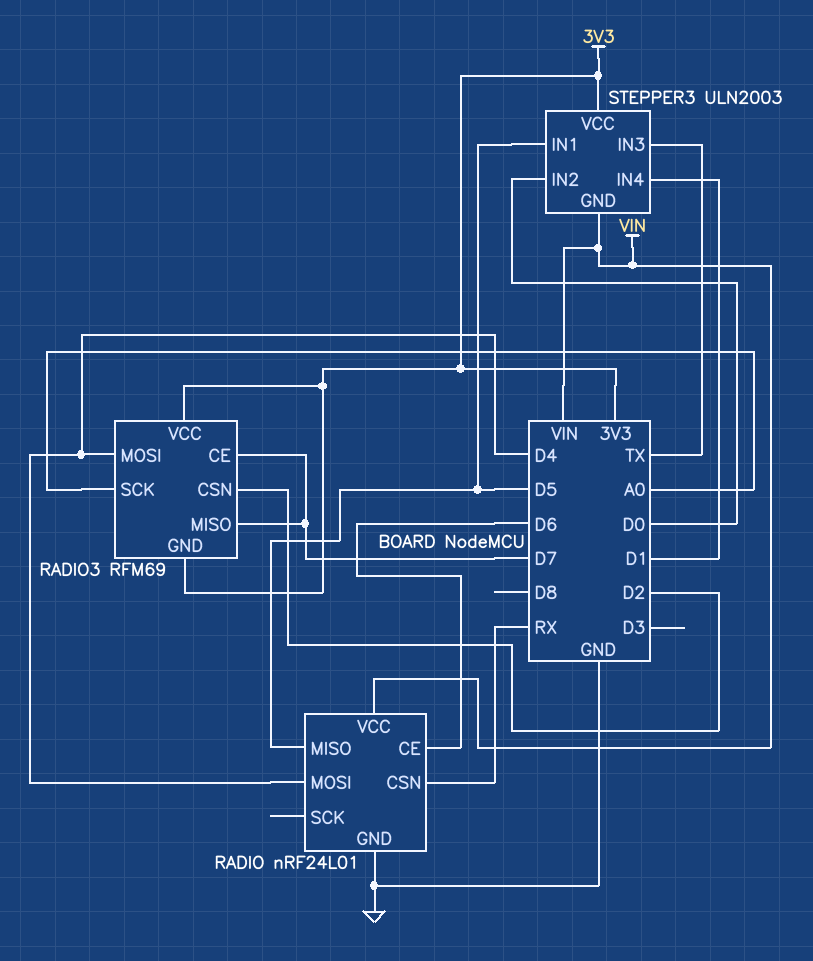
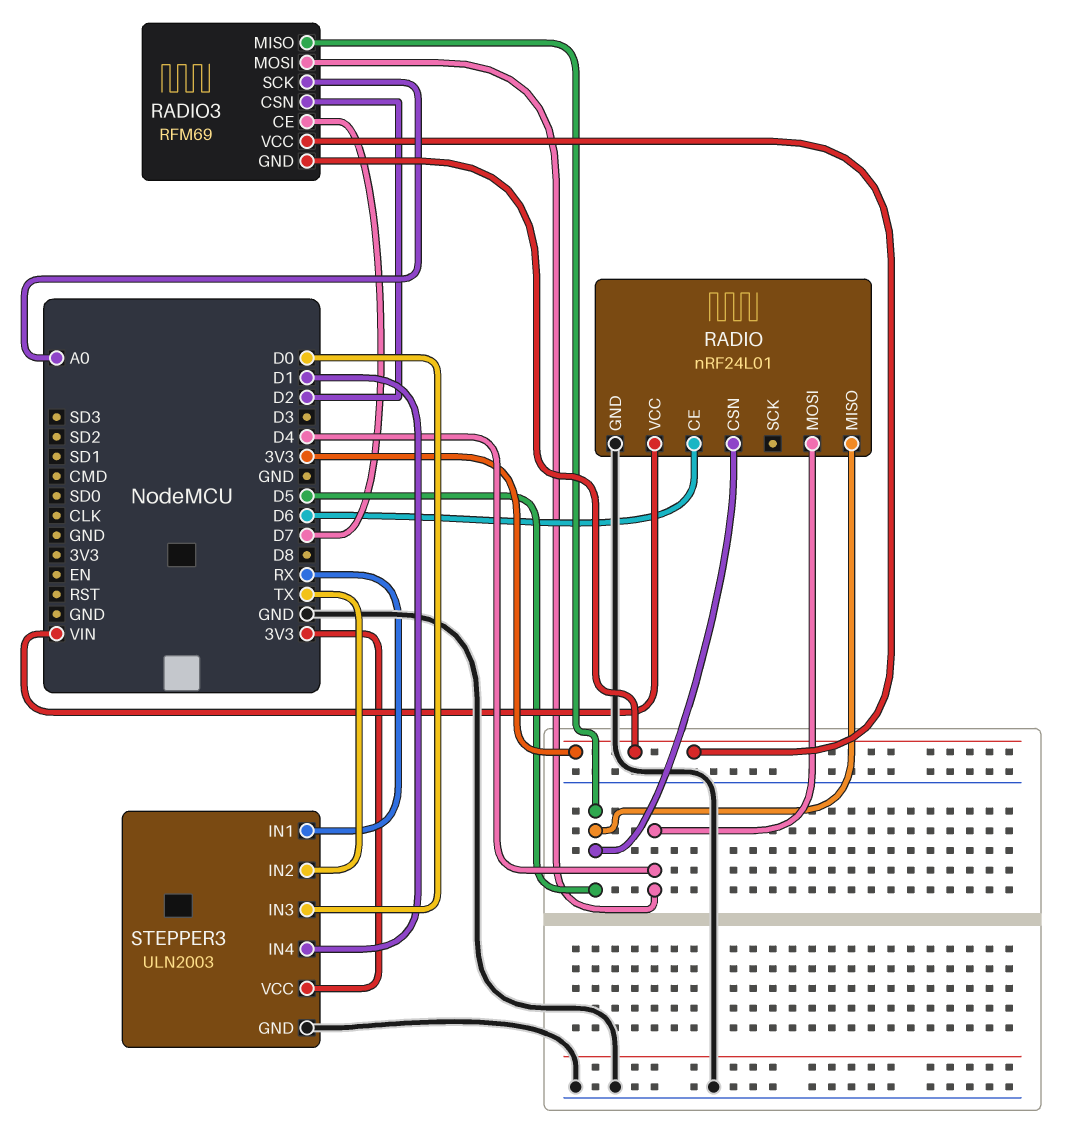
RADIO pin CSN: RX -> D5
RADIO3 pin MISO: D7 -> D5
STEPPER3 pin GND: VIN -> GND
STEPPER3 pin IN1: D5 -> RX
STEPPER3 pin IN2: D0 -> TX
STEPPER3 pin IN3: TX -> D0

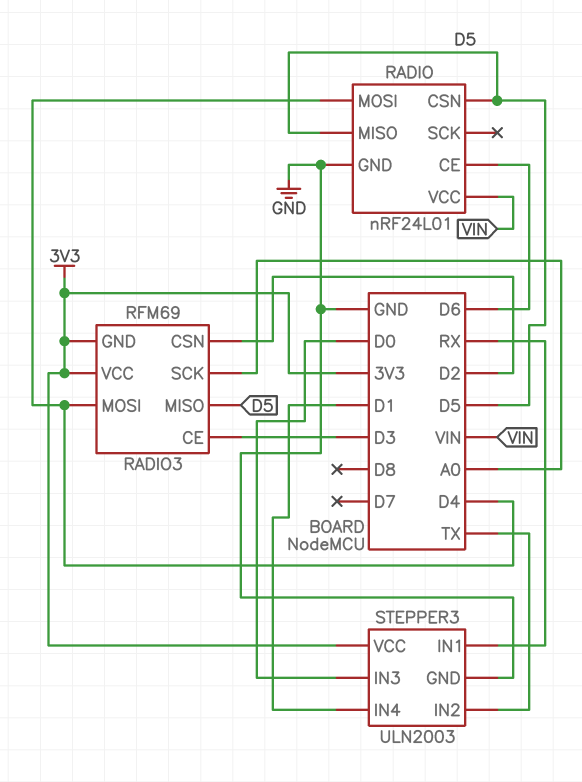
RADIO3 pin CE: D7 -> D3

